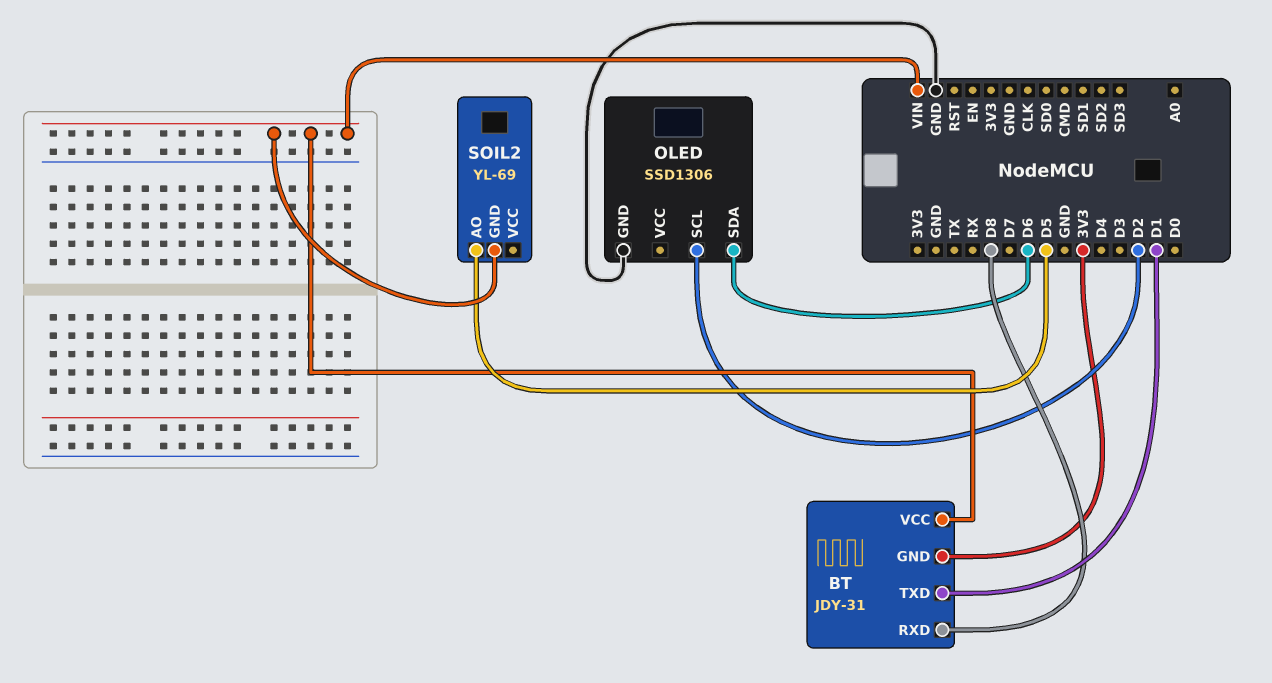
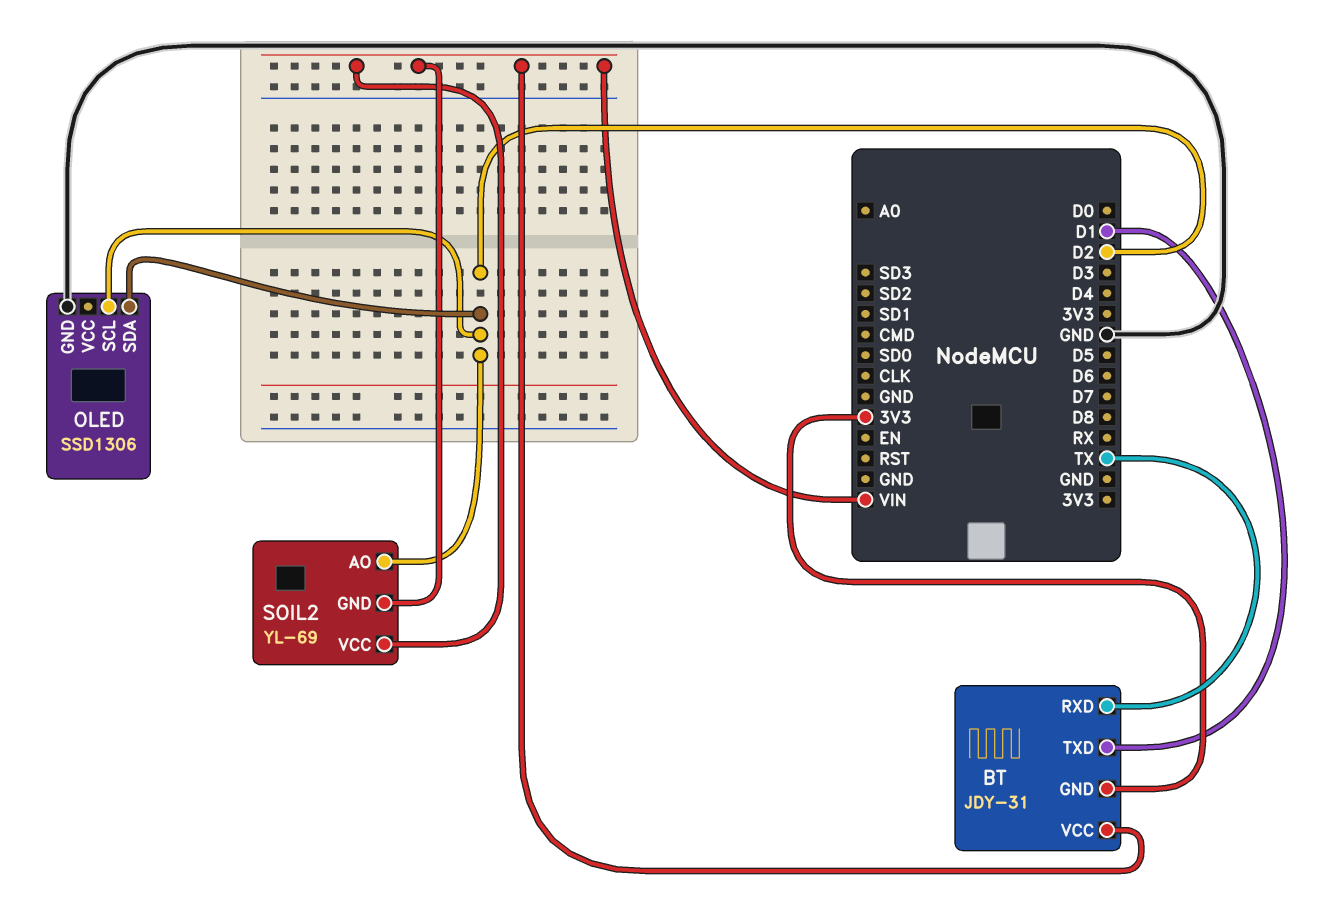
BT pin RXD: D8 -> TX
OLED pin SDA: D6 -> D2
SOIL2 pin AO: D5 -> D2
SOIL2 pin VCC: none -> VIN

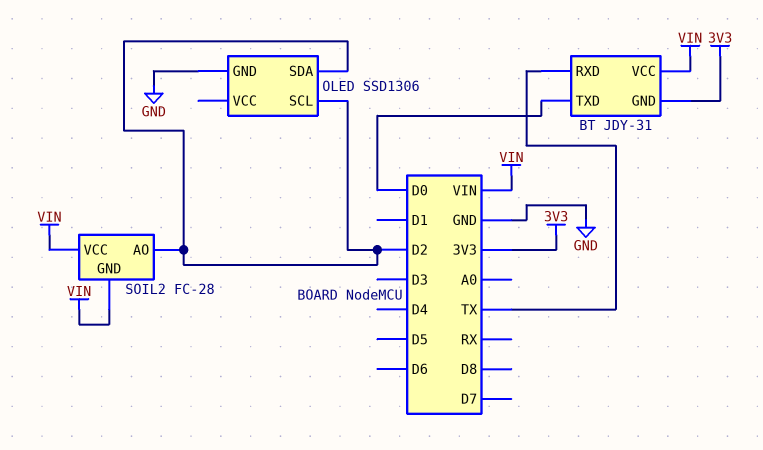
BT pin TXD: D1 -> D0
SOIL2: YL-69 -> FC-28

